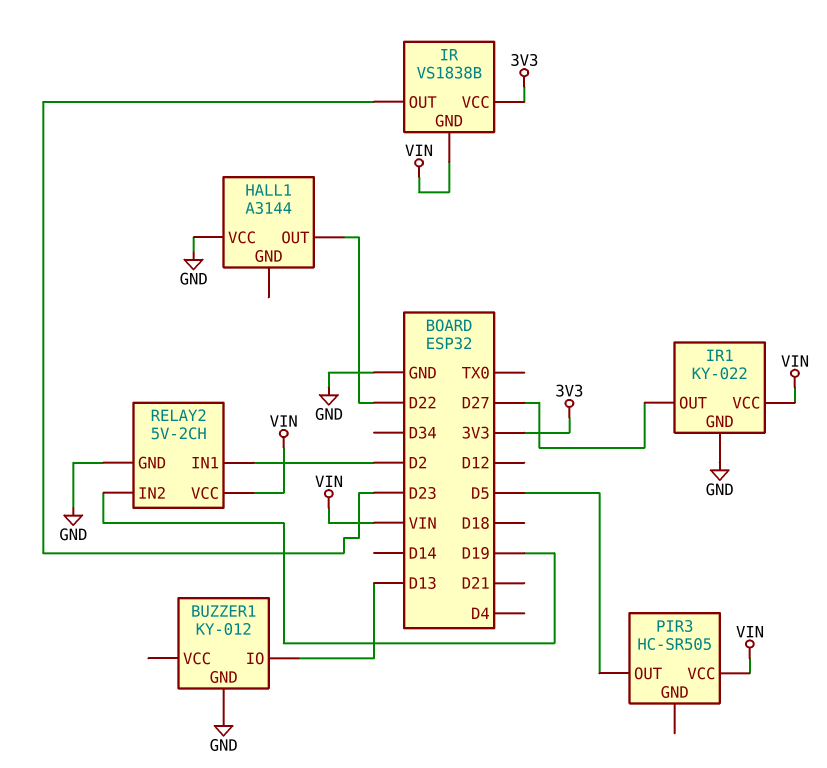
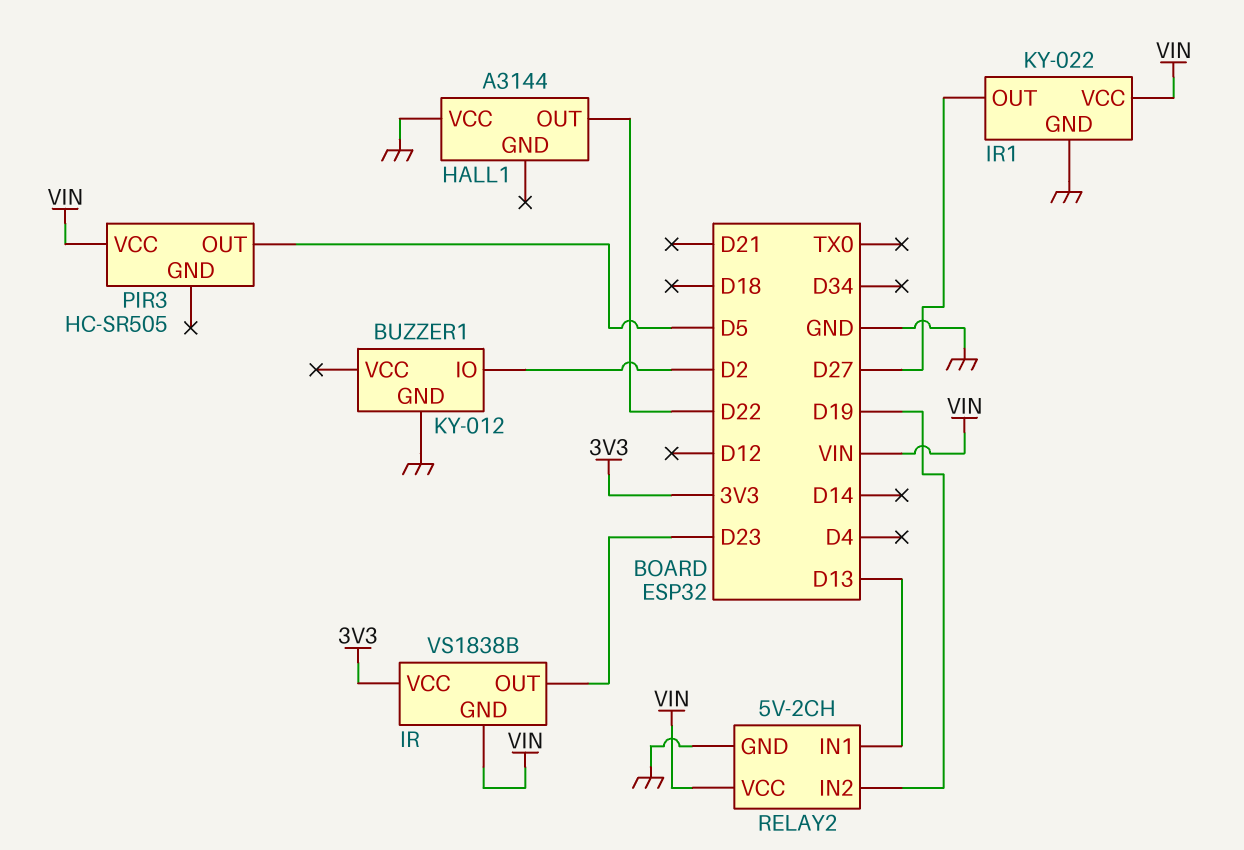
BUZZER1 pin IO: D13 -> D2
RELAY2 pin IN1: D2 -> D13

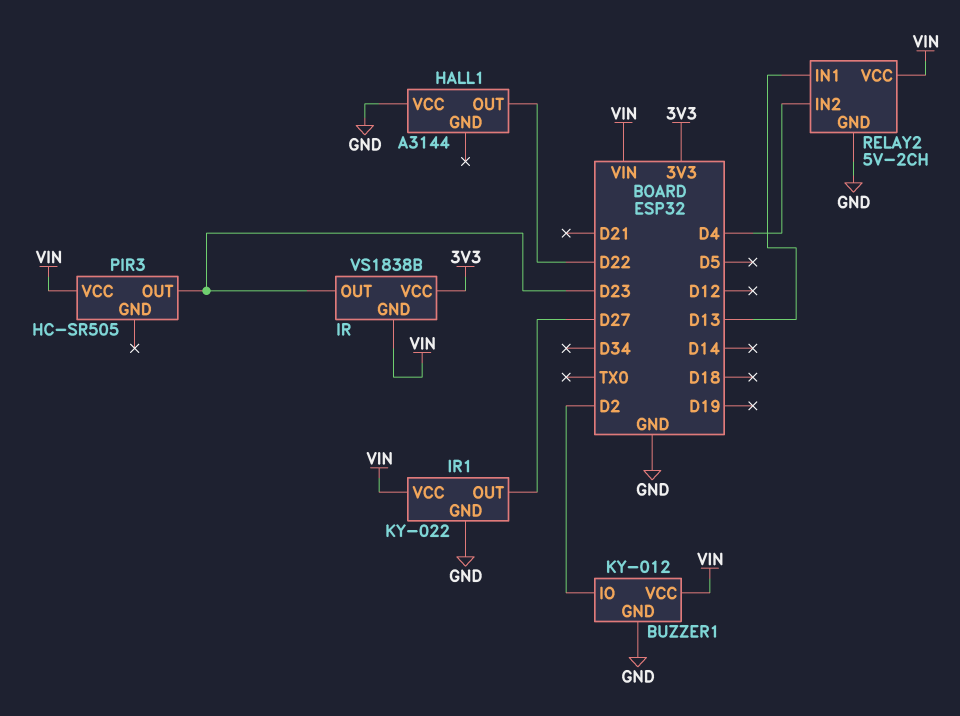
BUZZER1 pin VCC: none -> VIN
PIR3 pin OUT: D5 -> D23
RELAY2 pin IN2: D19 -> D4

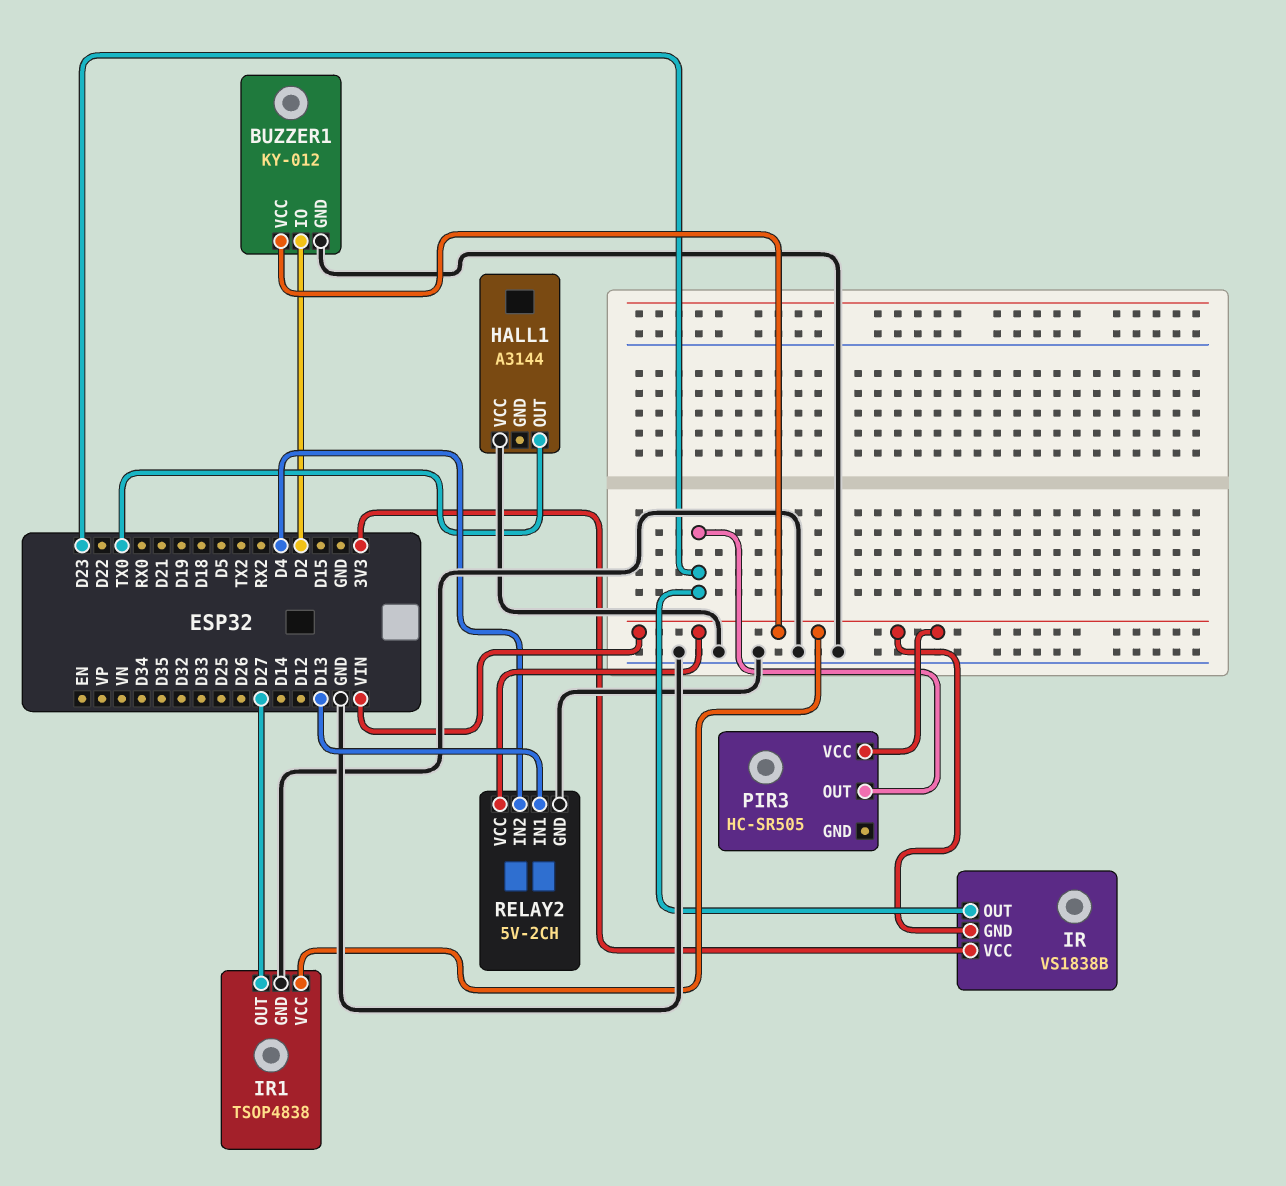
HALL1 pin OUT: D22 -> TX0
IR1: KY-022 -> TSOP4838

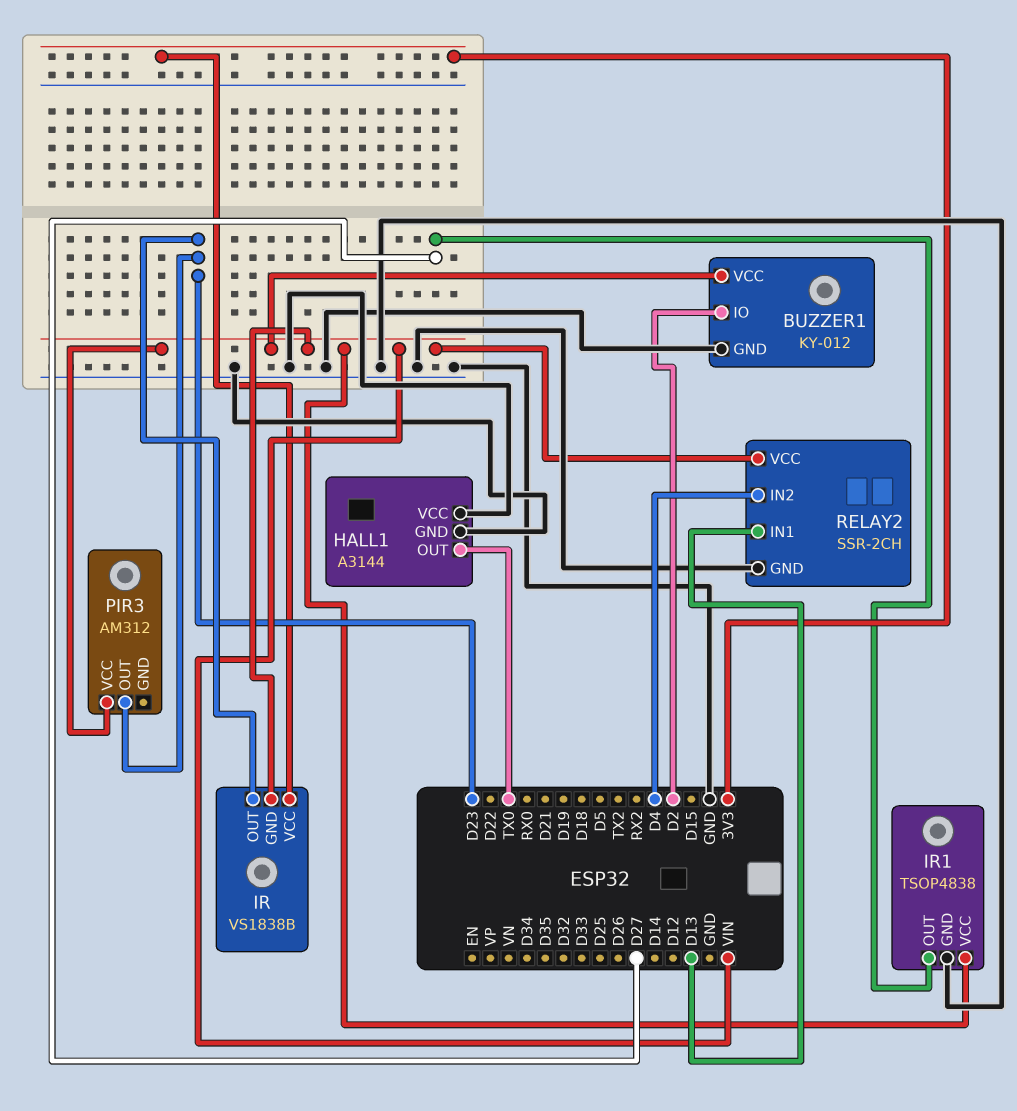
HALL1 pin GND: none -> GND
PIR3: HC-SR505 -> AM312
RELAY2: 5V-2CH -> SSR-2CH

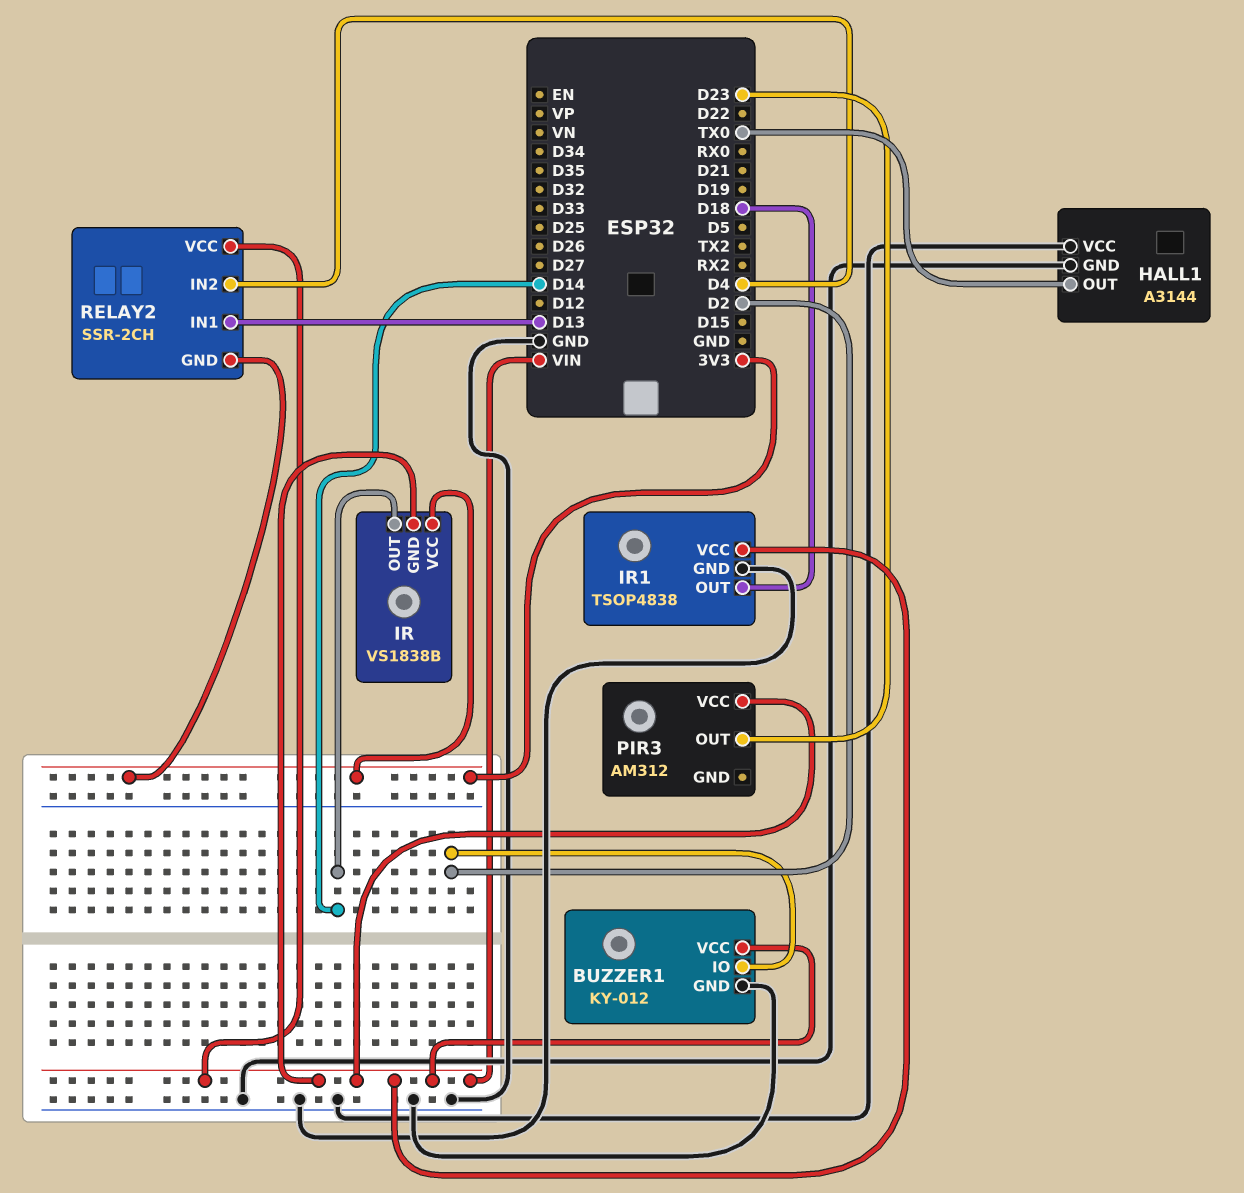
IR pin OUT: D23 -> D14
IR1 pin OUT: D27 -> D18
RELAY2 pin GND: GND -> 3V3

